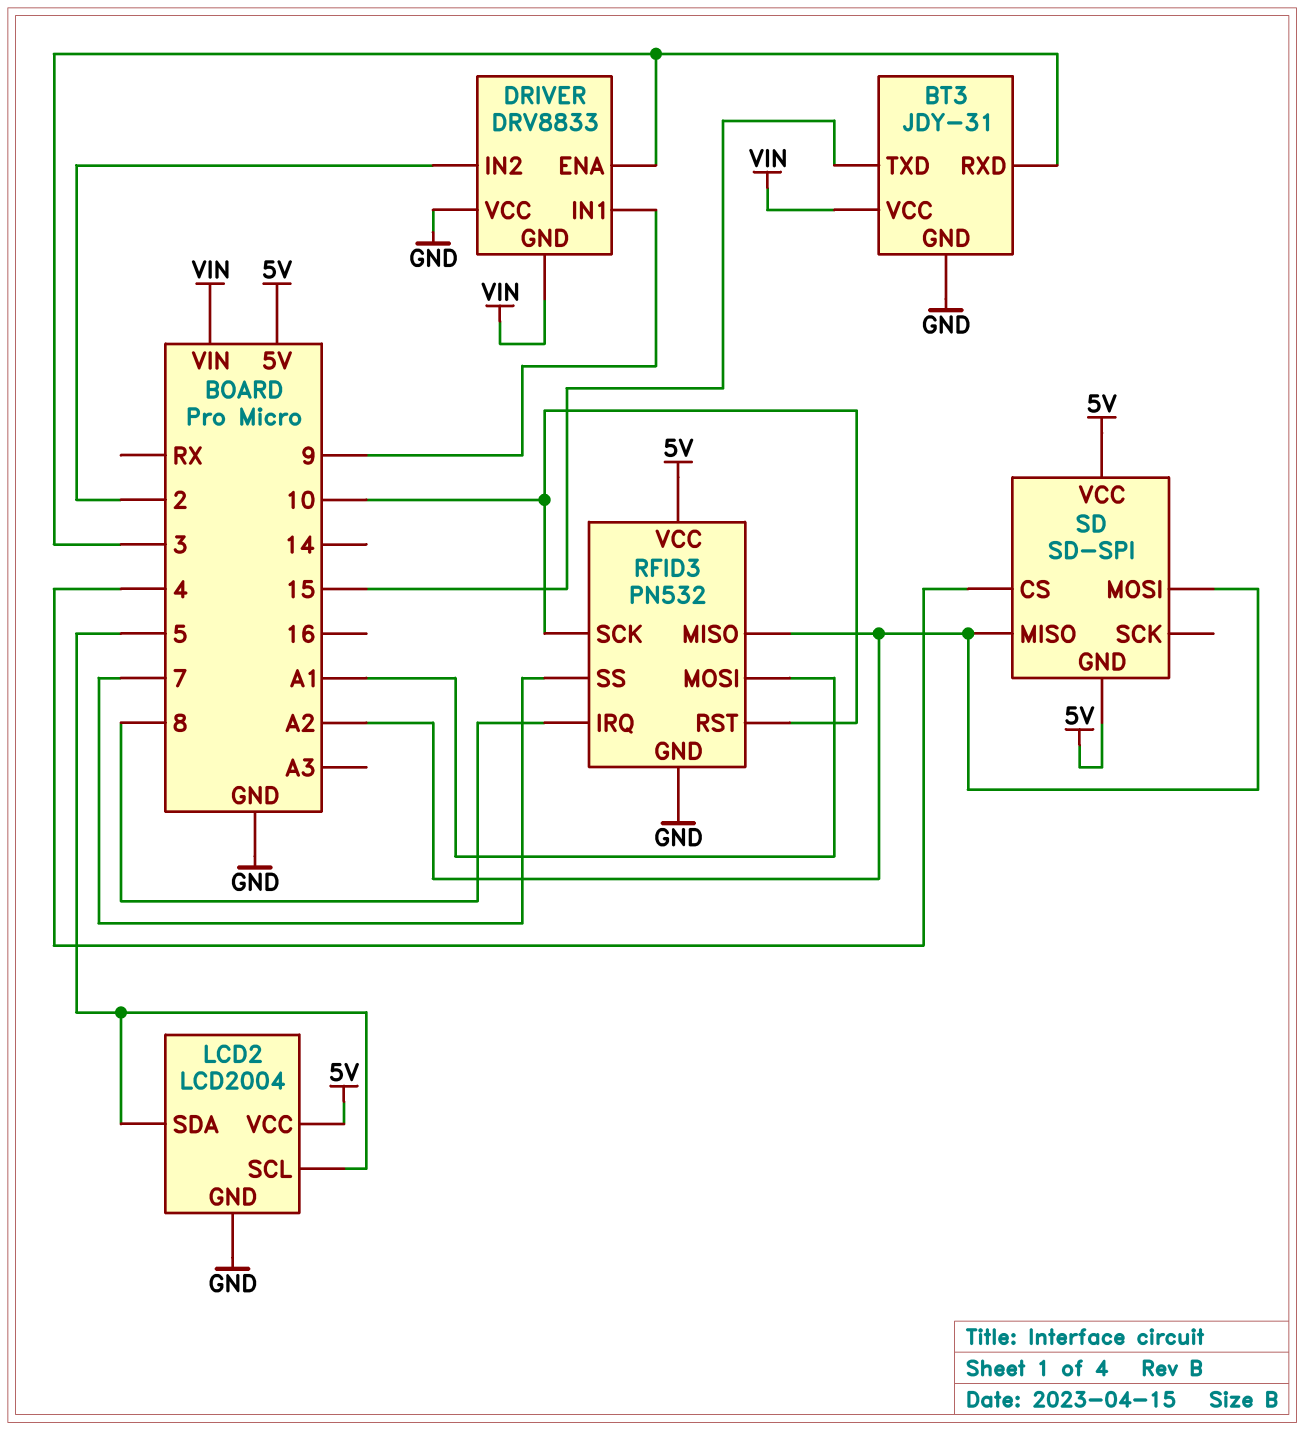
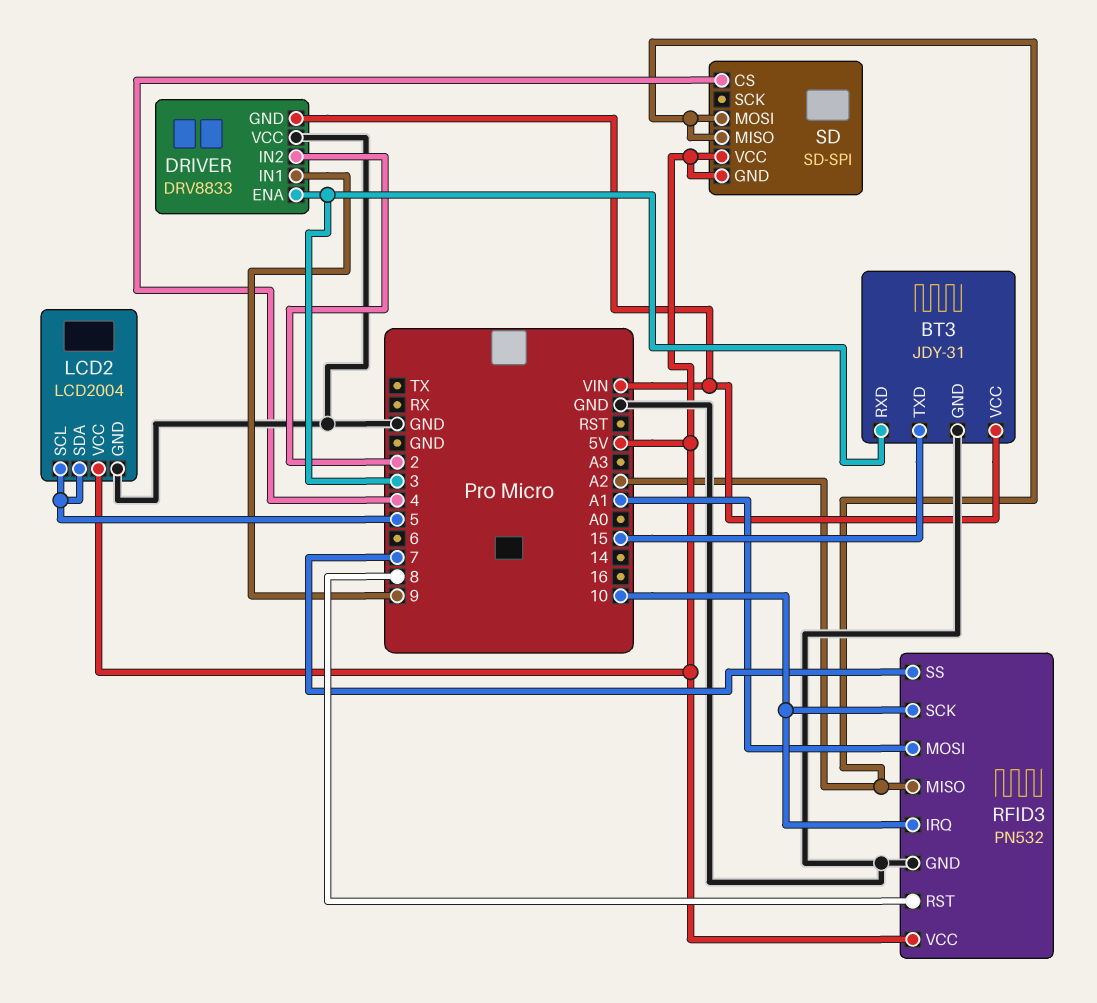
RFID3 pin IRQ: 8 -> 10
RFID3 pin RST: 10 -> 8

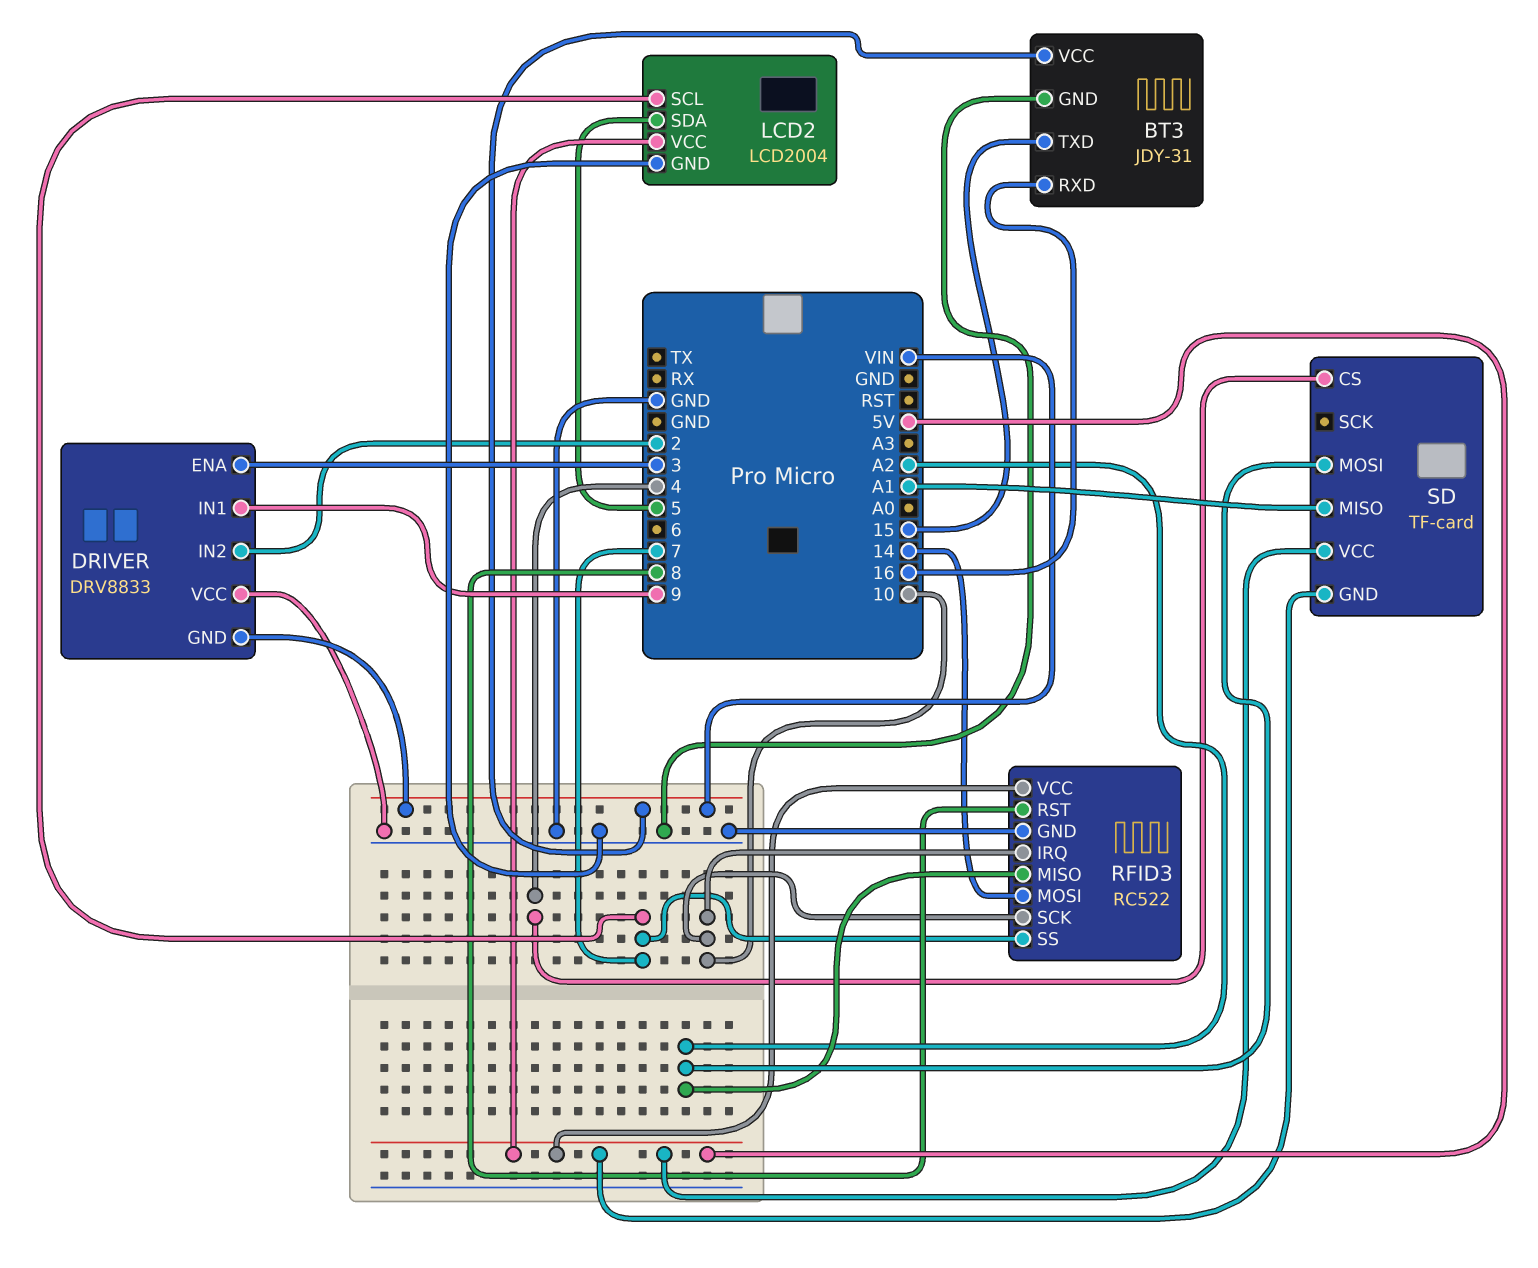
BT3 pin RXD: 3 -> 16
LCD2 pin SCL: 5 -> 7
RFID3: PN532 -> RC522
RFID3 pin MOSI: A1 -> 14
SD: SD-SPI -> TF-card
SD pin MISO: A2 -> A1

